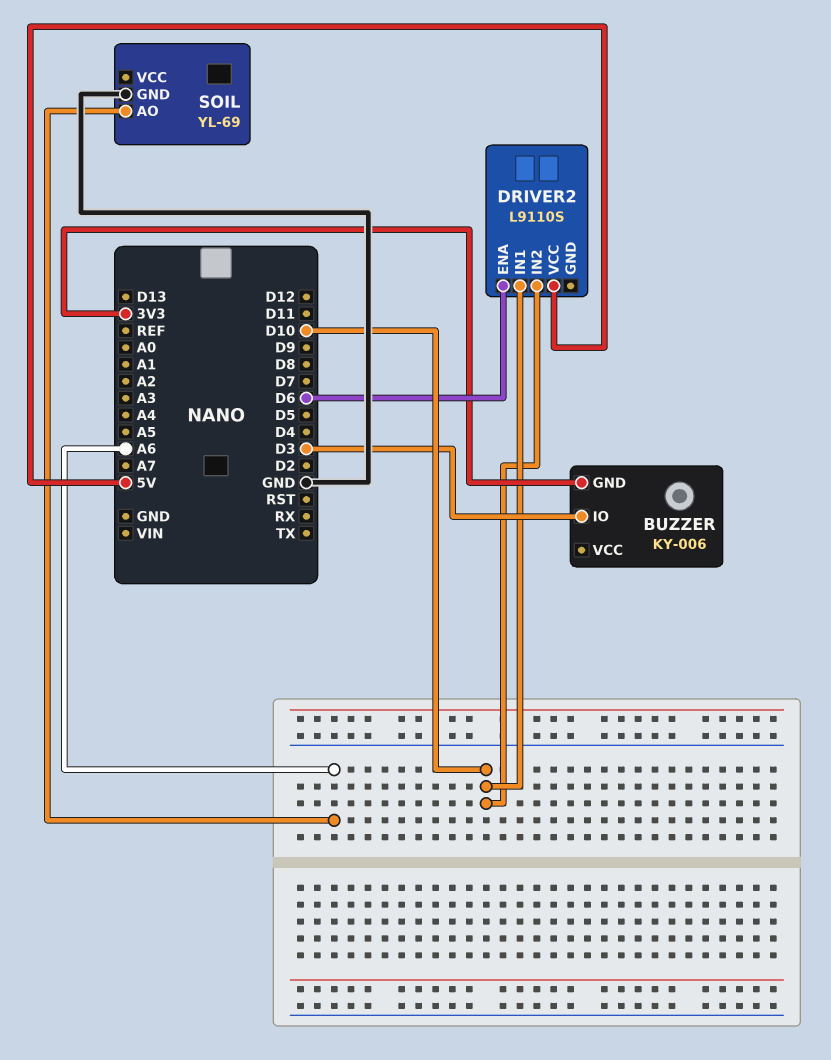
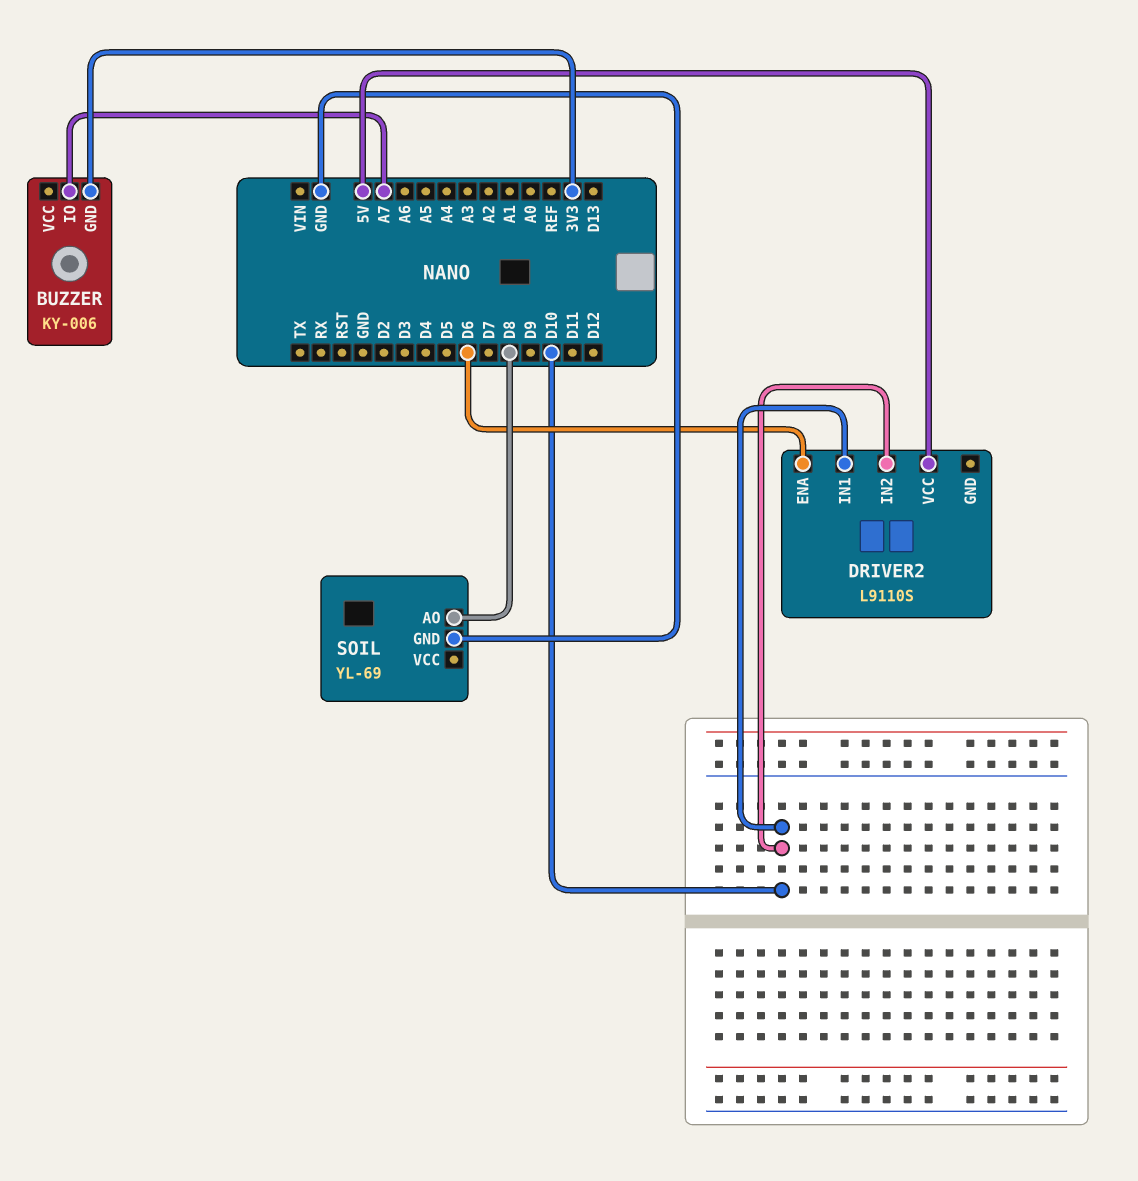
BUZZER pin IO: D3 -> A7
SOIL pin AO: A6 -> D8

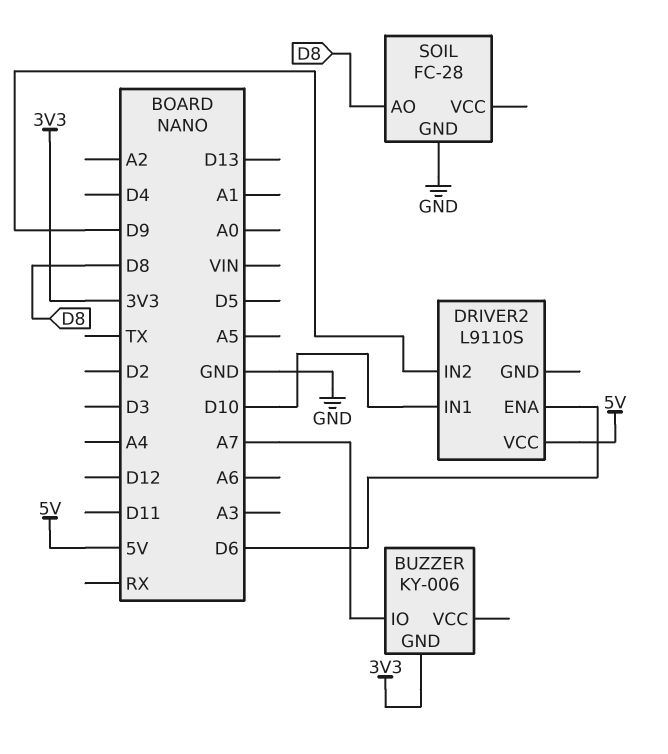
DRIVER2 pin IN2: D10 -> D9
SOIL: YL-69 -> FC-28

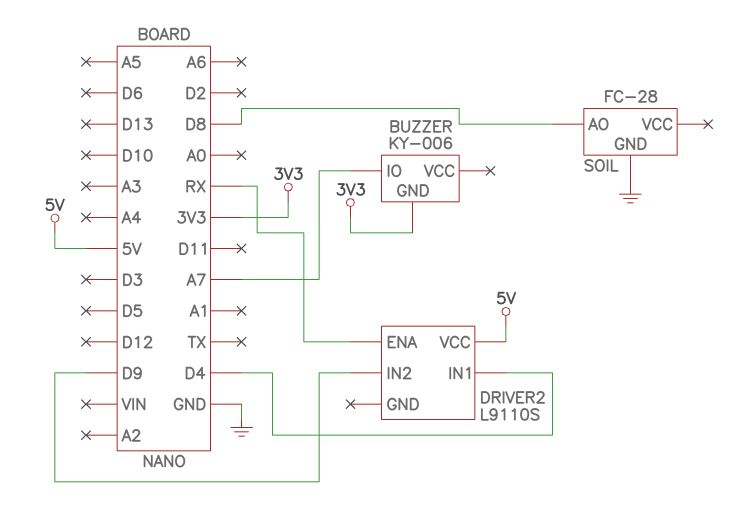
DRIVER2 pin ENA: D6 -> RX
DRIVER2 pin IN1: D10 -> D4

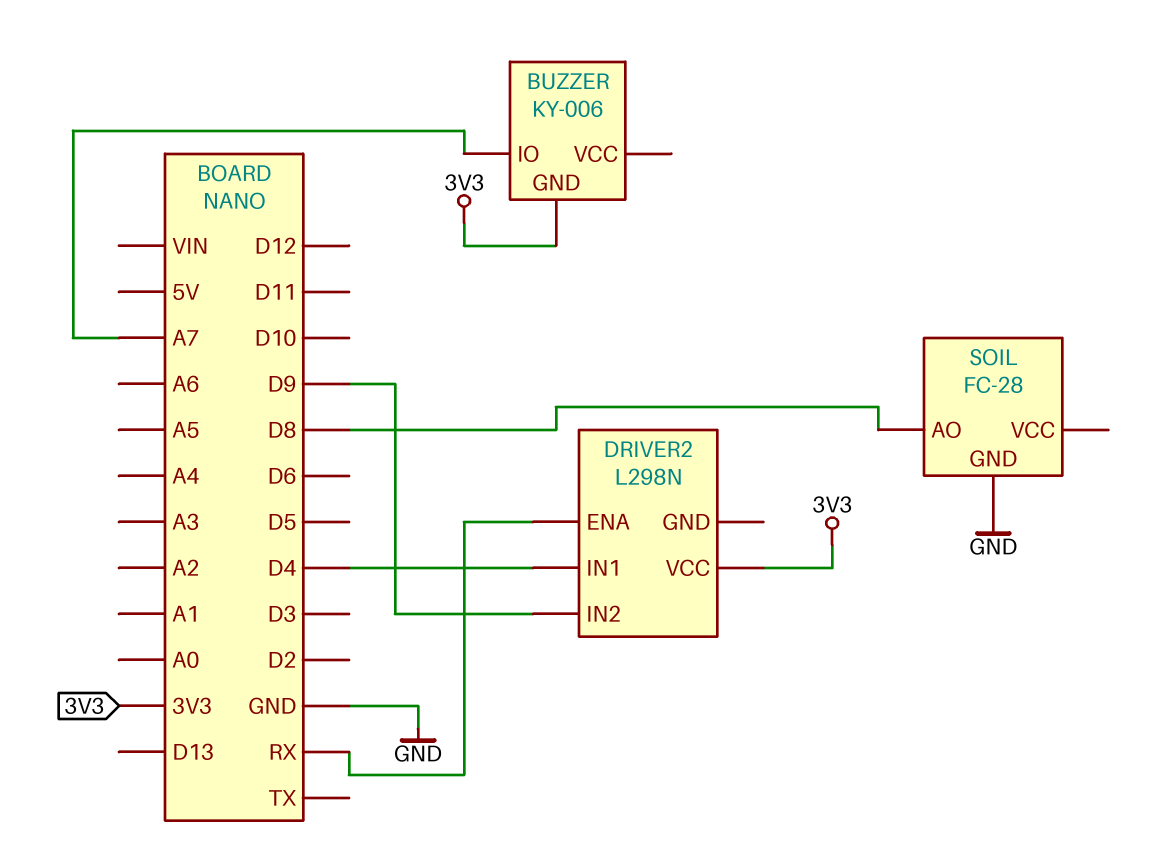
DRIVER2: L9110S -> L298N
DRIVER2 pin VCC: 5V -> 3V3

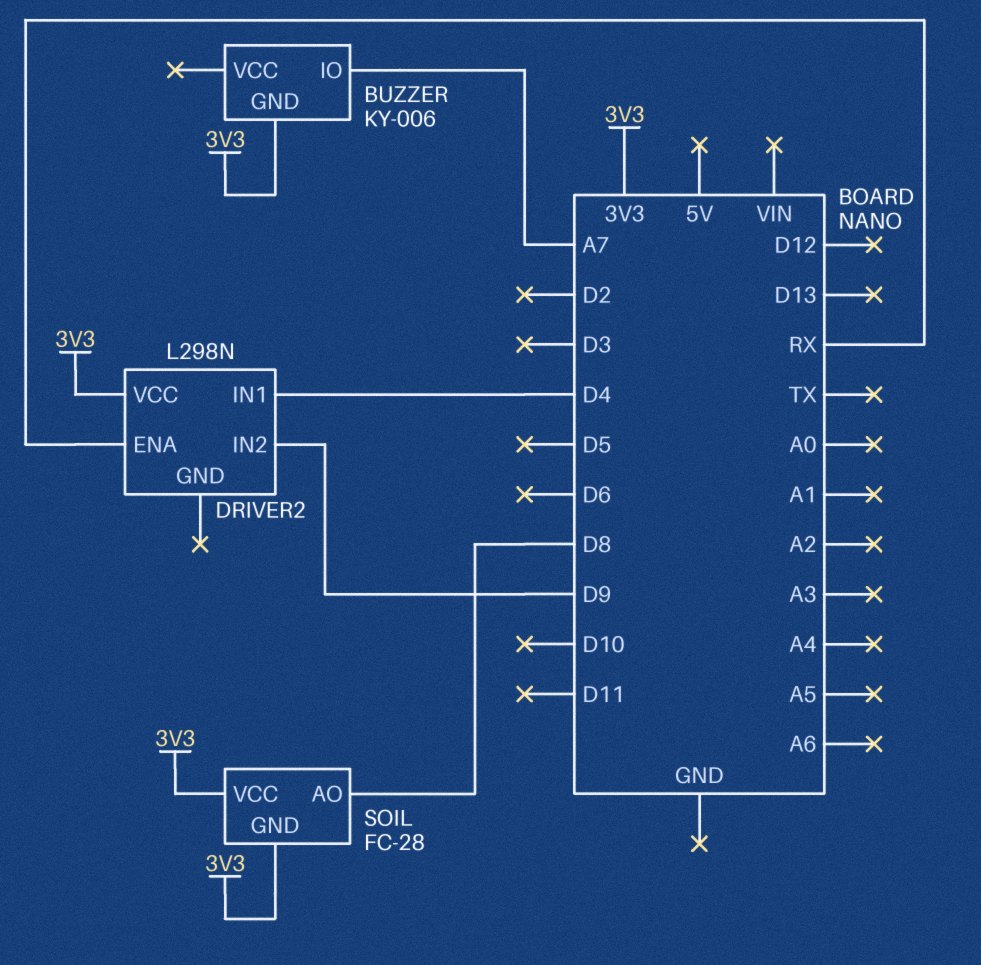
SOIL pin GND: GND -> 3V3
SOIL pin VCC: none -> 3V3

